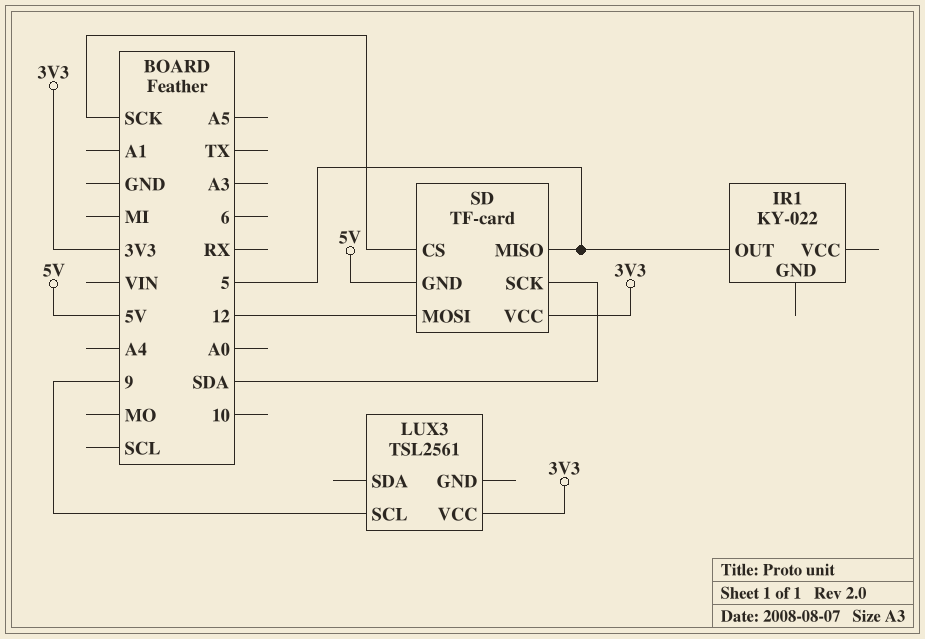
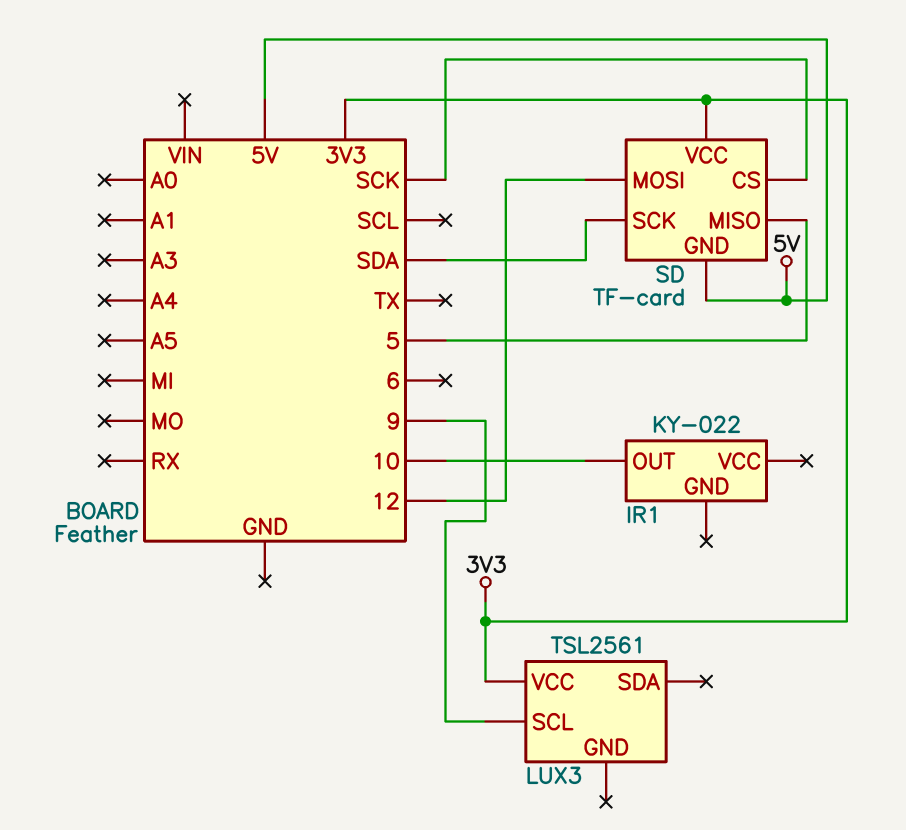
IR1 pin OUT: 5 -> 10

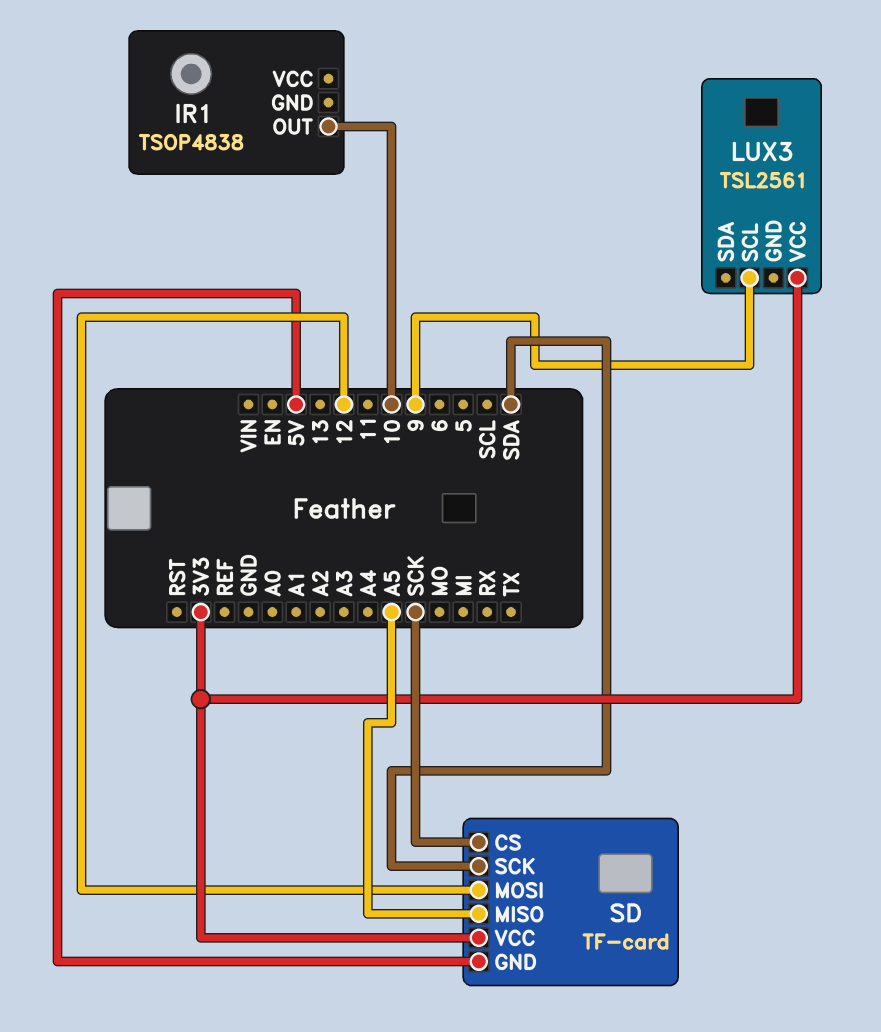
IR1: KY-022 -> TSOP4838
SD pin MISO: 5 -> A5

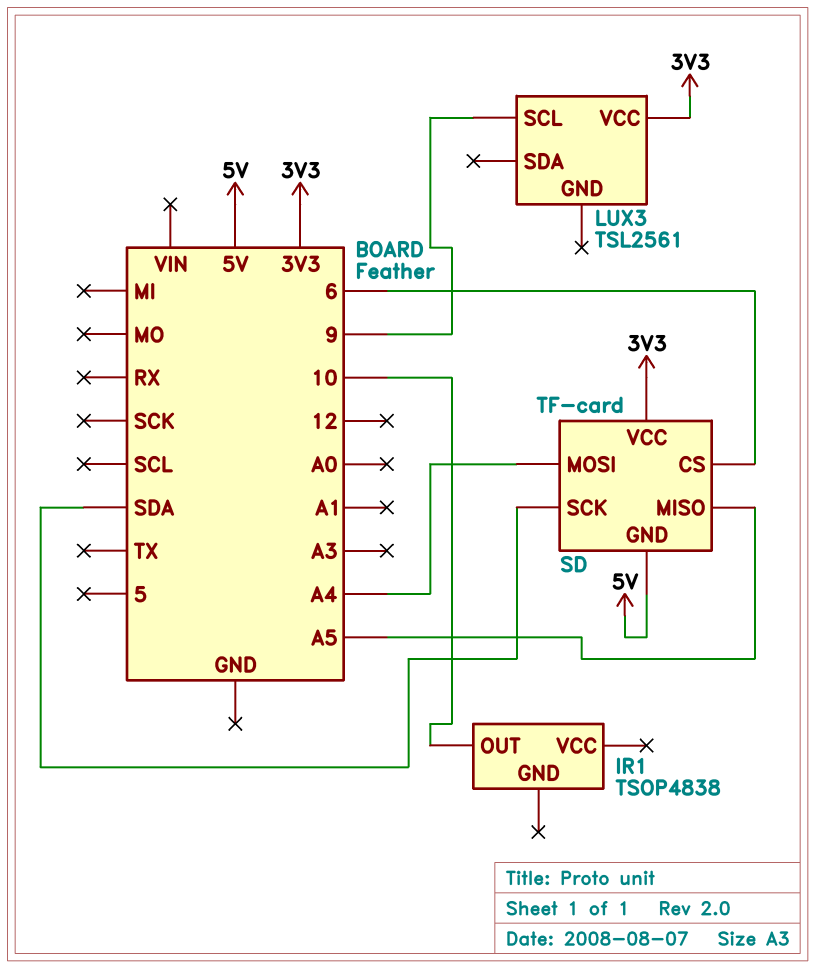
SD pin CS: SCK -> 6
SD pin MOSI: 12 -> A4

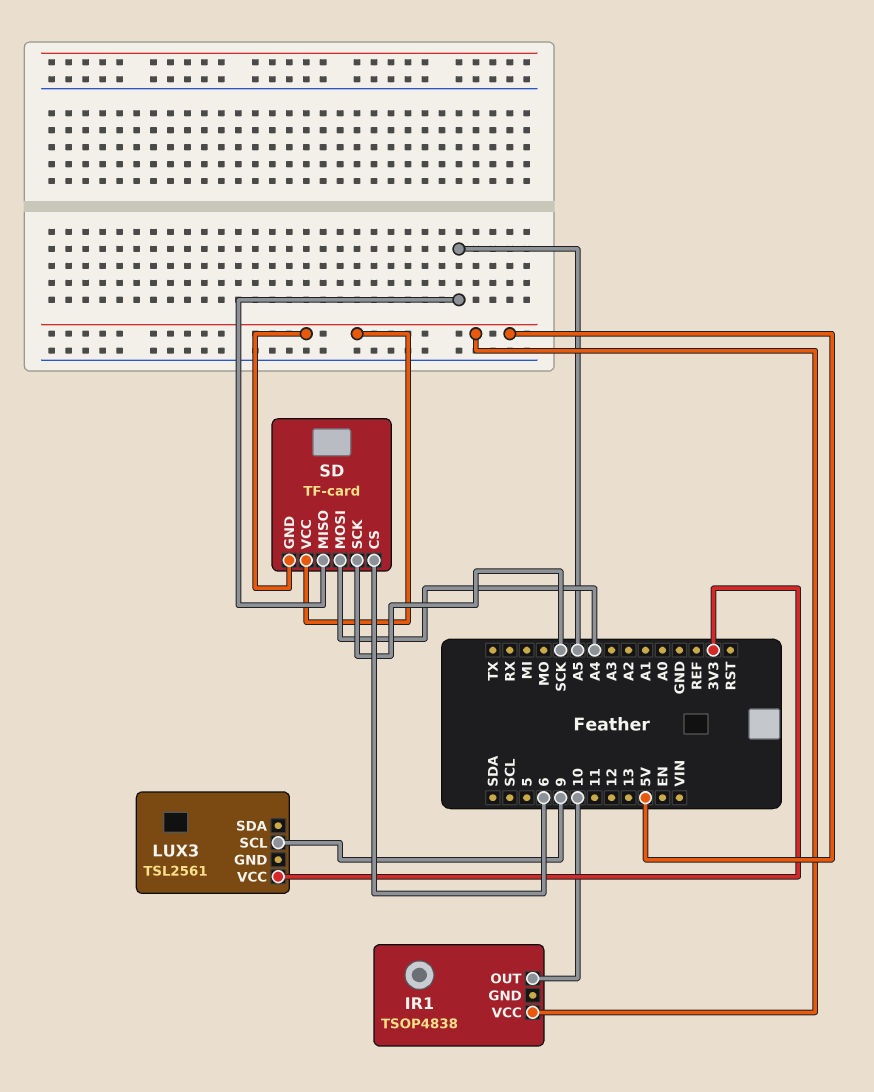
IR1 pin VCC: none -> 5V
SD pin SCK: SDA -> SCK
SD pin VCC: 3V3 -> 5V

